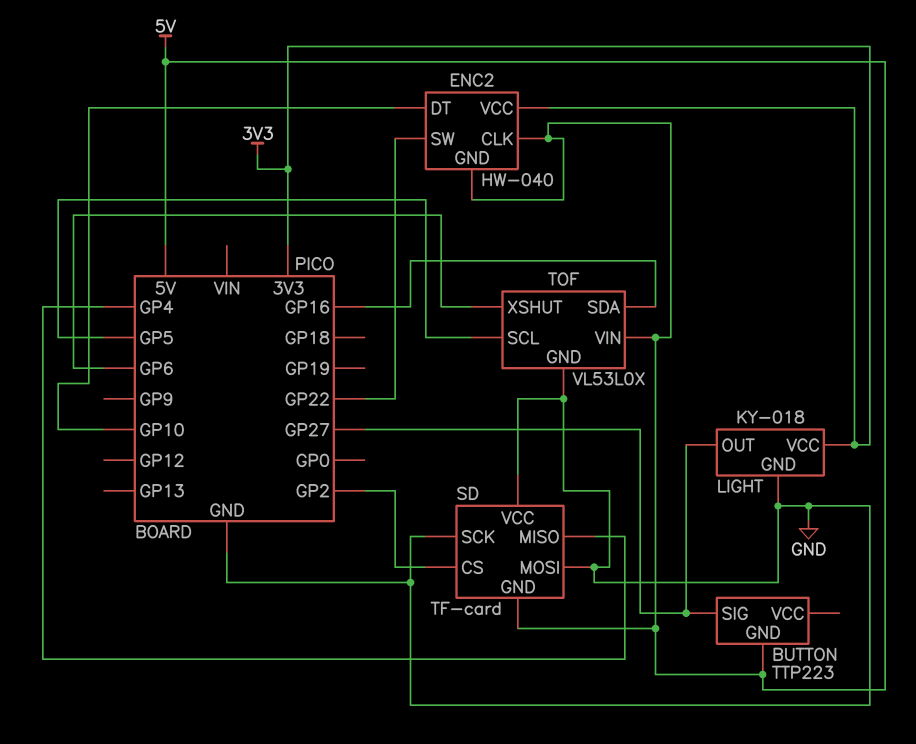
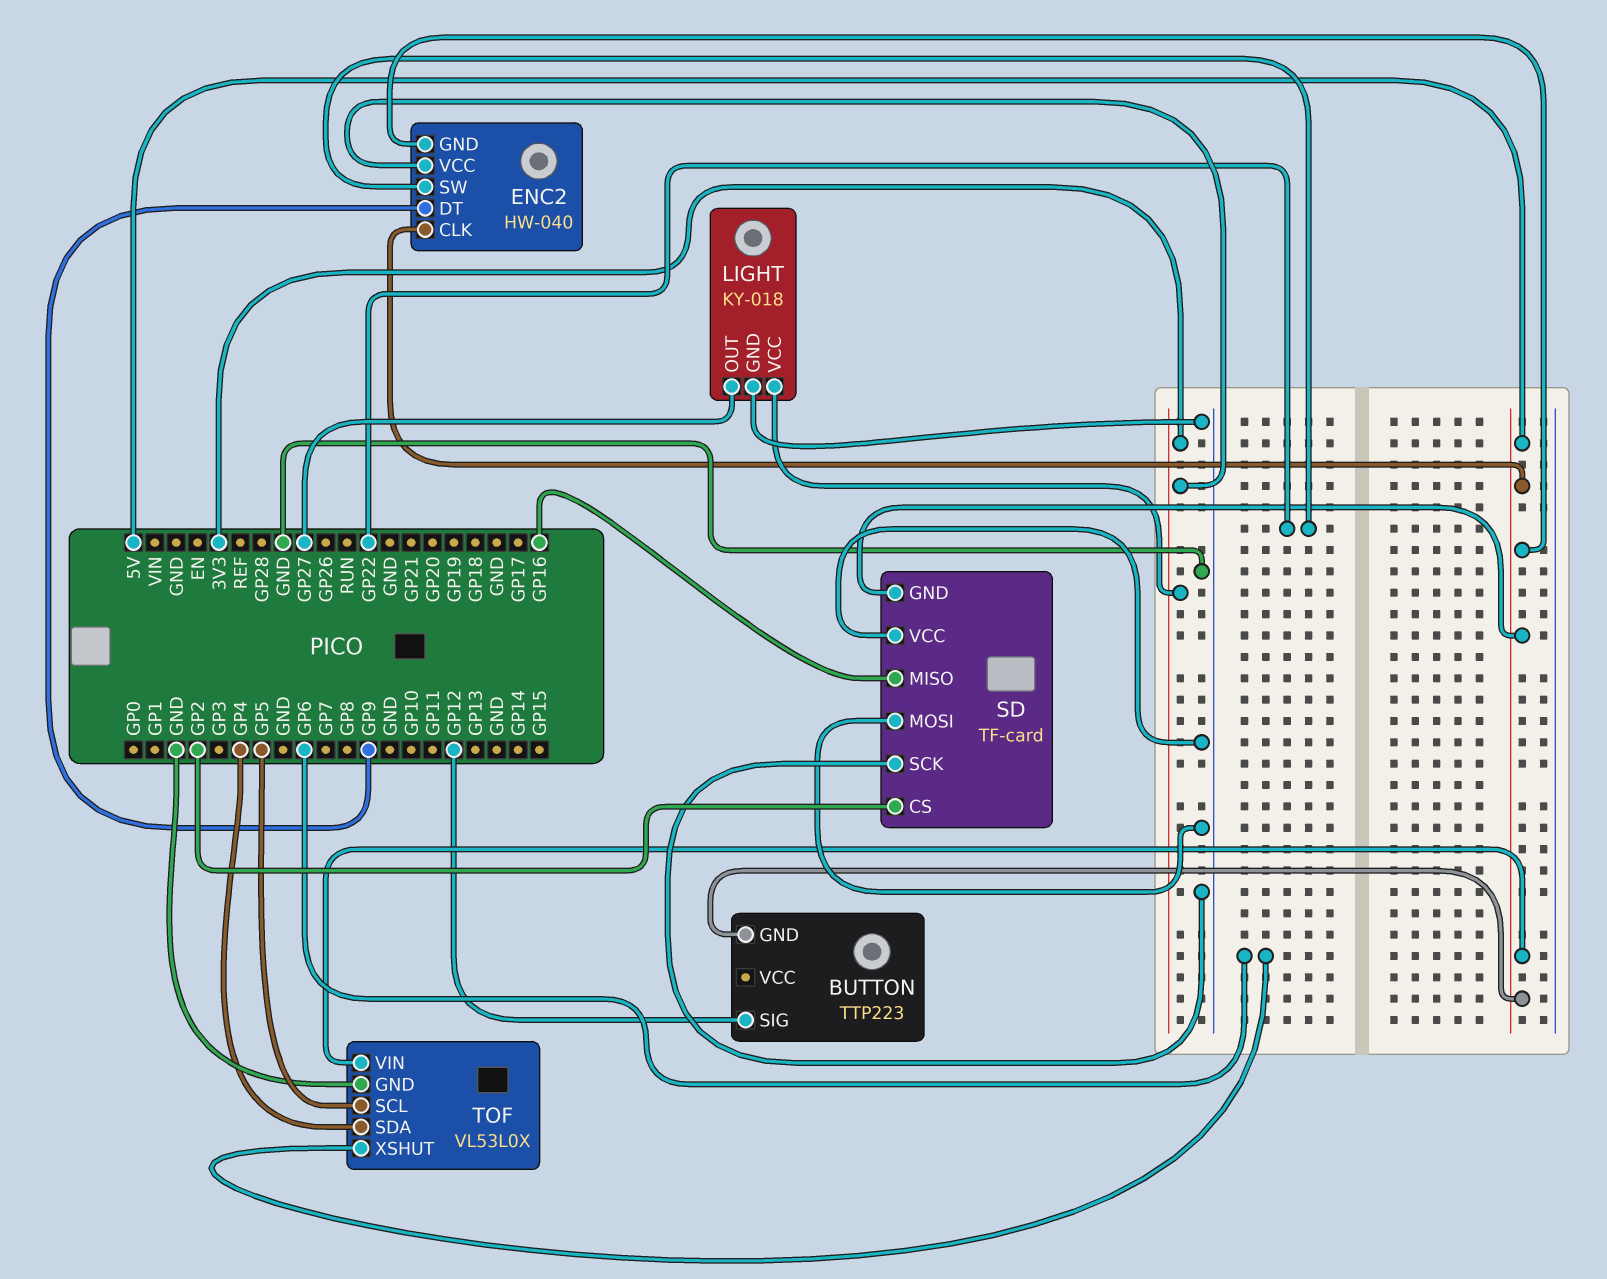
BUTTON pin SIG: GP27 -> GP12
ENC2 pin DT: GP10 -> GP9
SD pin MISO: GP4 -> GP16
TOF pin SDA: GP16 -> GP4

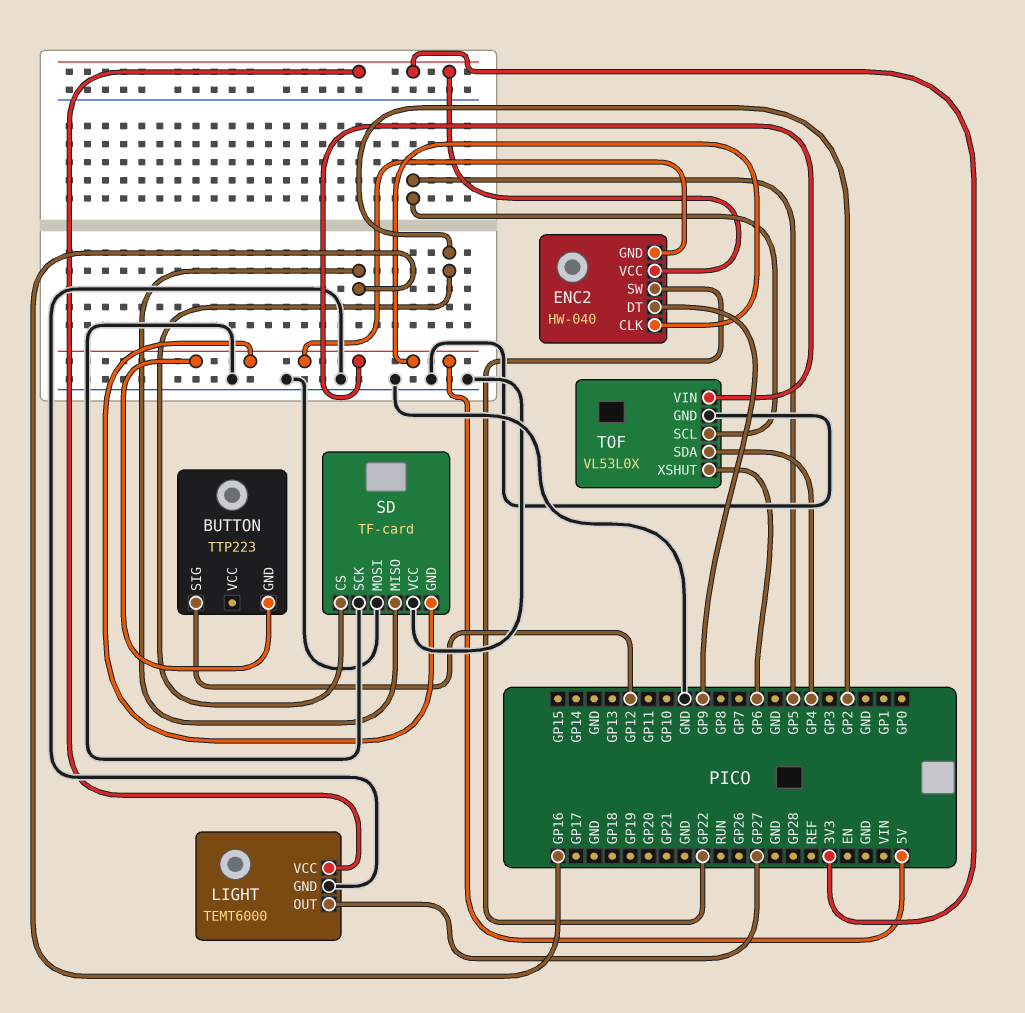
LIGHT: KY-018 -> TEMT6000

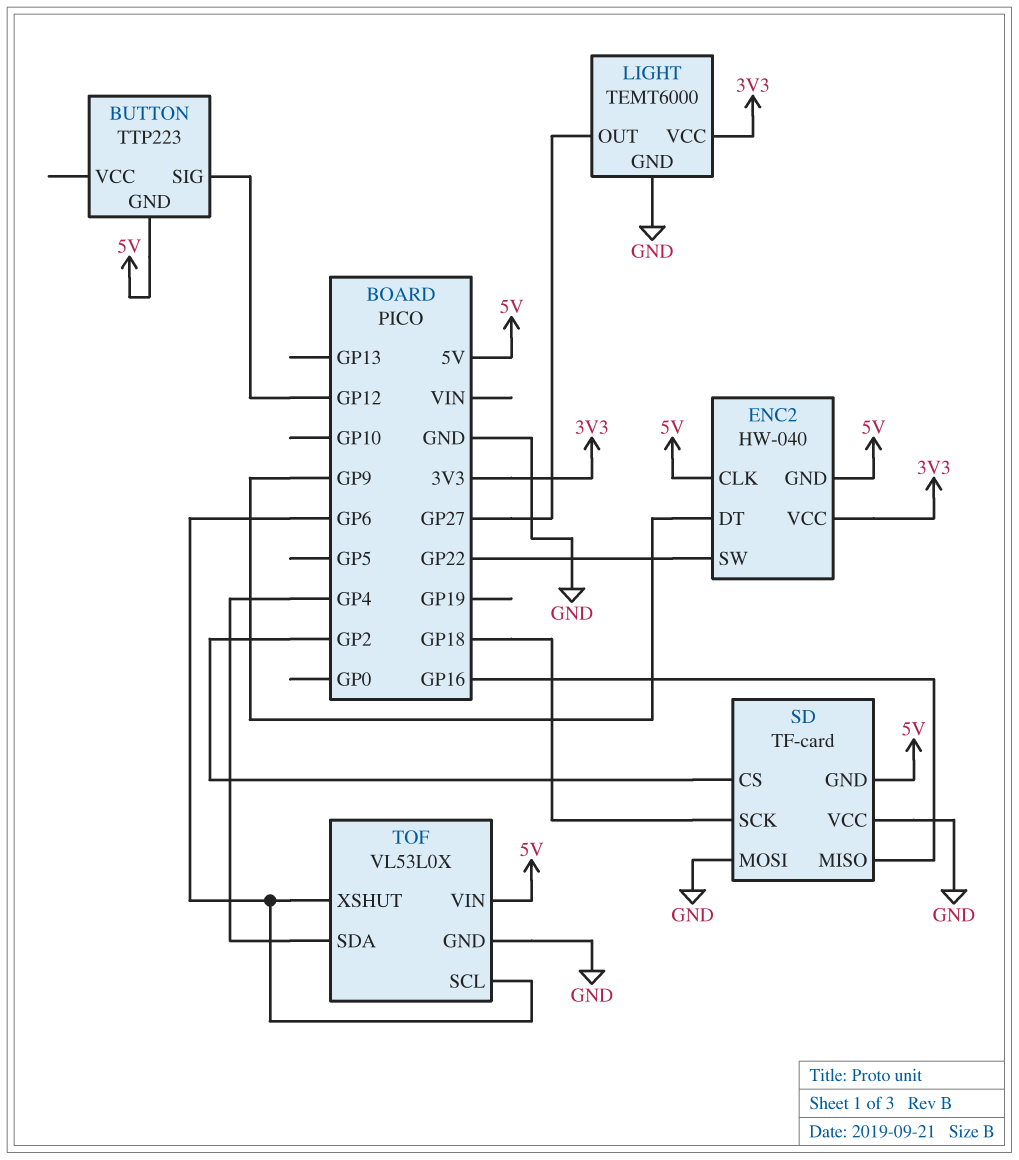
SD pin SCK: GND -> GP18
TOF pin SCL: GP5 -> GP6

